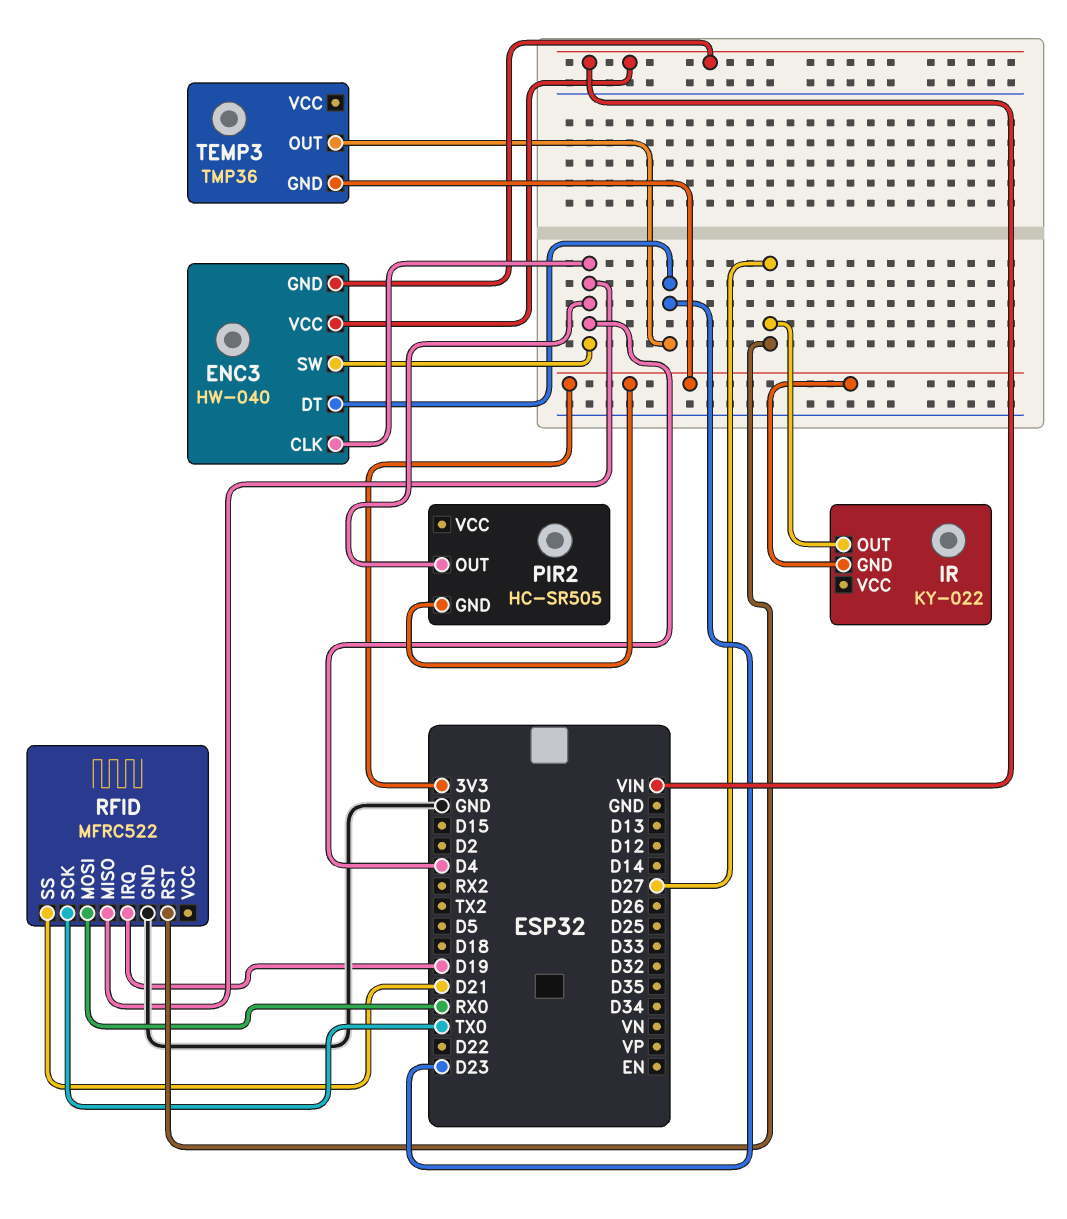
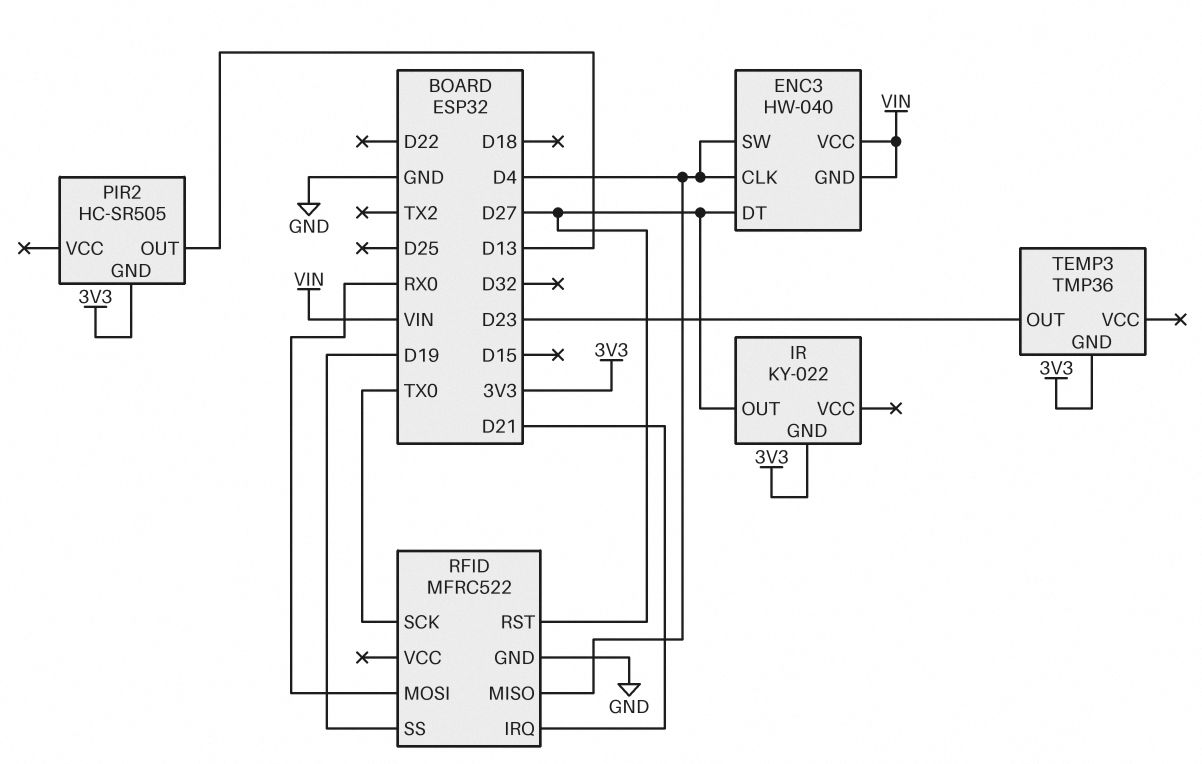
ENC3 pin DT: D23 -> D27
PIR2 pin OUT: D4 -> D13
RFID pin IRQ: D19 -> D21
RFID pin SS: D21 -> D19

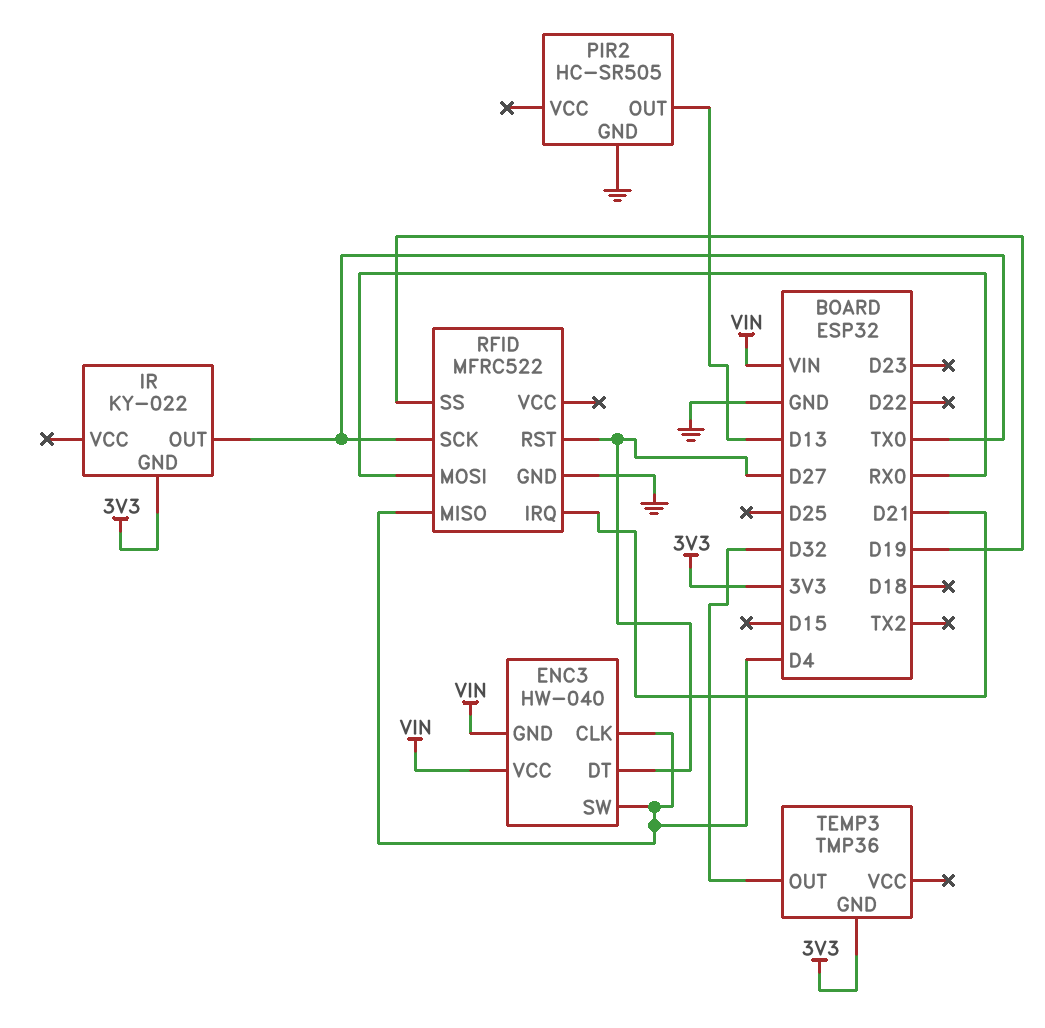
IR pin OUT: D27 -> TX0
PIR2 pin GND: 3V3 -> GND
TEMP3 pin OUT: D23 -> D32

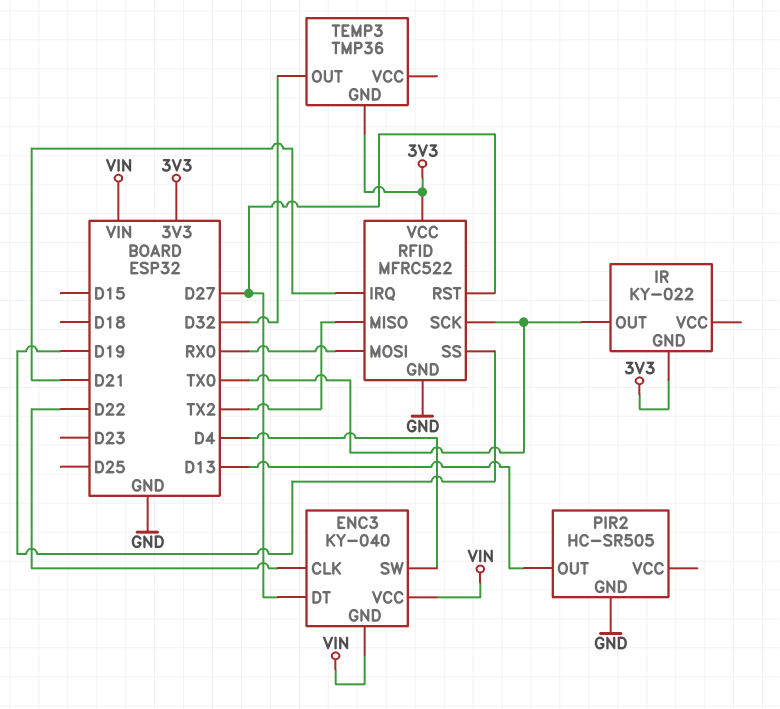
ENC3: HW-040 -> KY-040
ENC3 pin CLK: D4 -> D22
RFID pin MISO: D4 -> TX2
RFID pin VCC: none -> 3V3

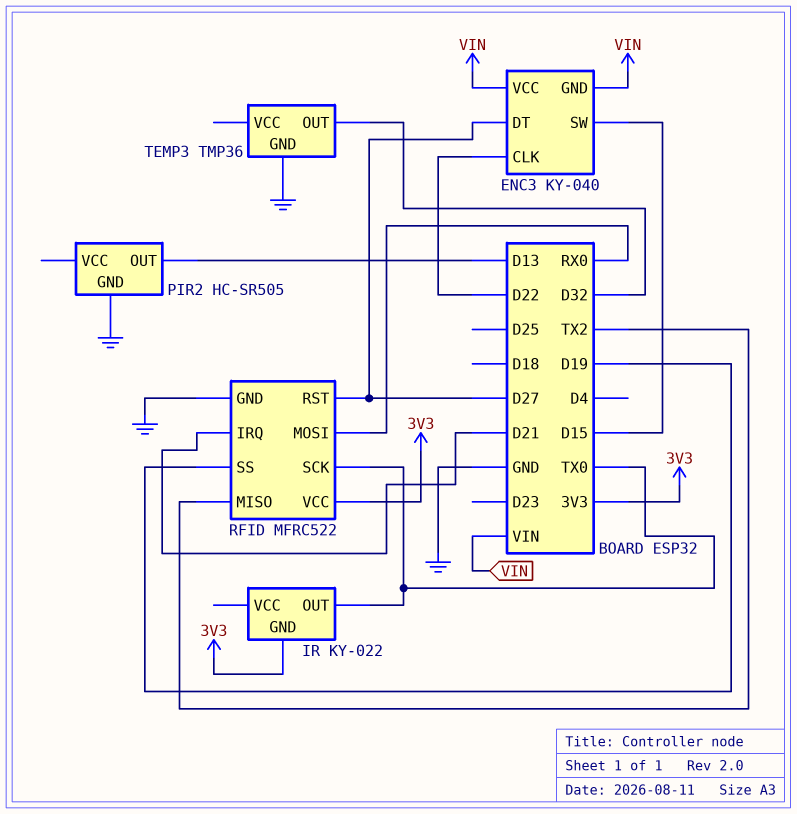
ENC3 pin SW: D4 -> D15
TEMP3 pin GND: 3V3 -> GND

